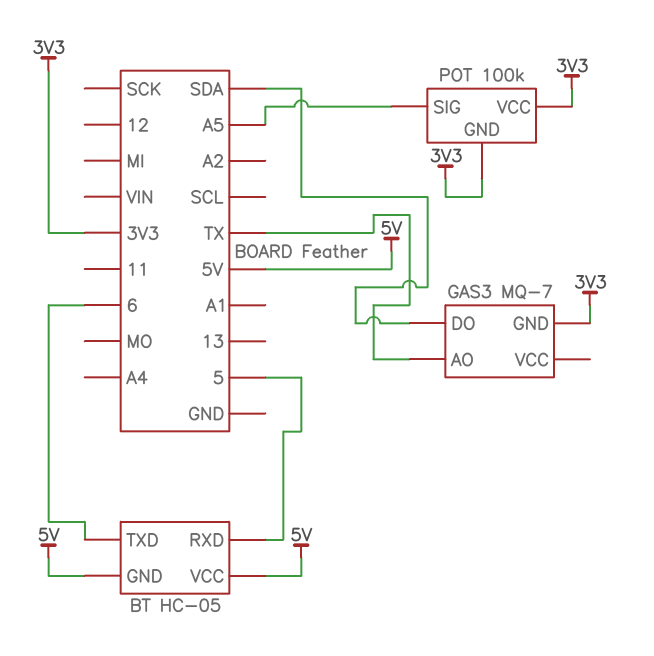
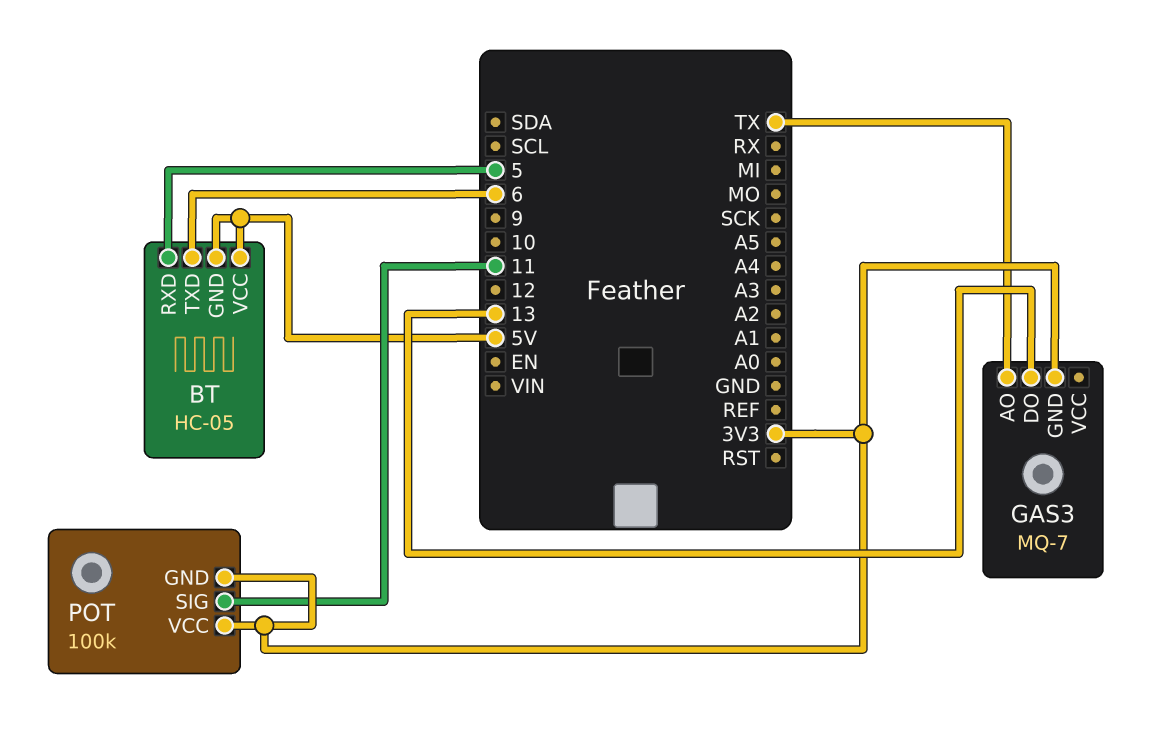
GAS3 pin DO: SDA -> 13
POT pin SIG: A5 -> 11

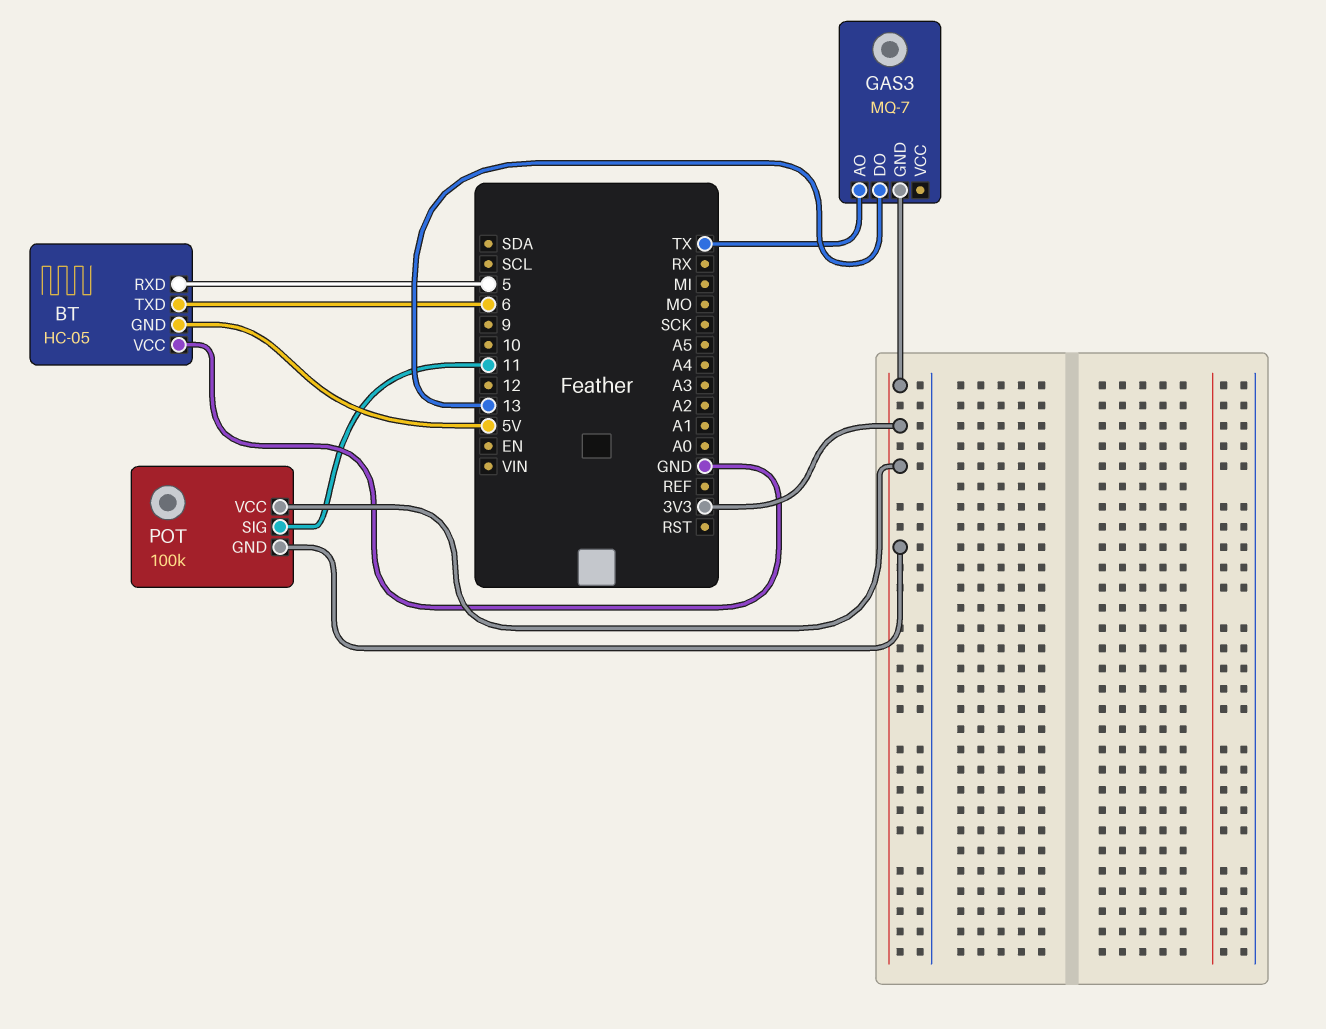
BT pin VCC: 5V -> GND

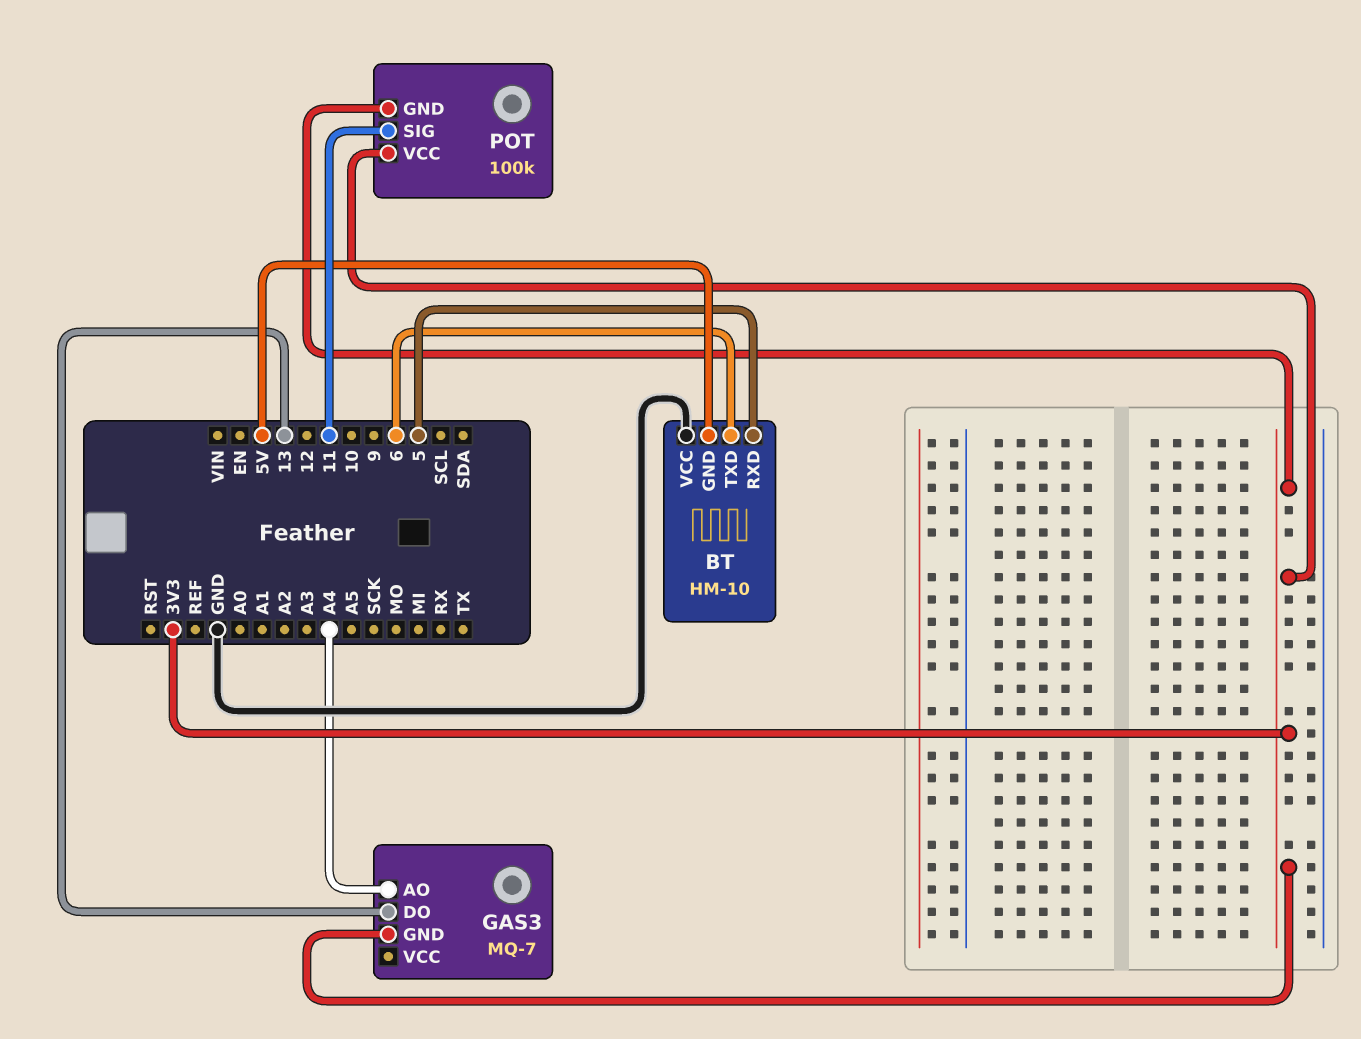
BT: HC-05 -> HM-10
GAS3 pin AO: TX -> A4

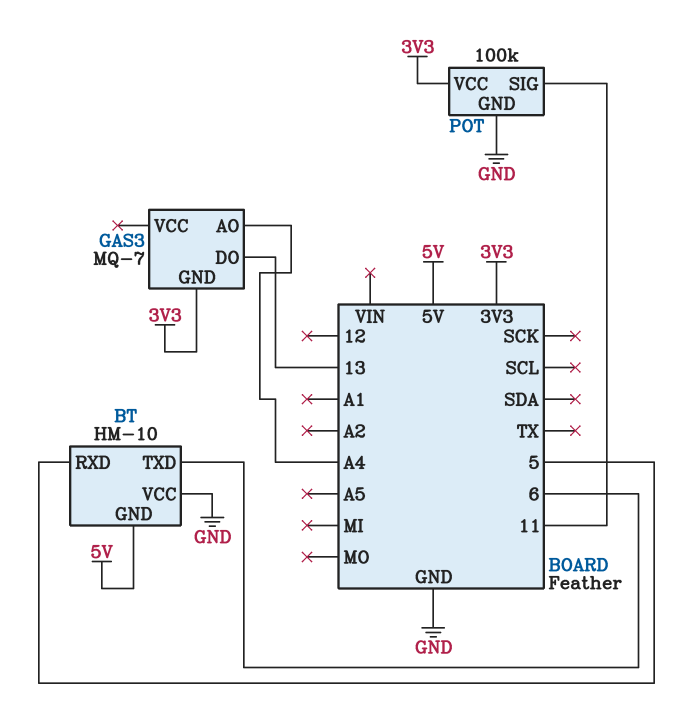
POT pin GND: 3V3 -> GND

